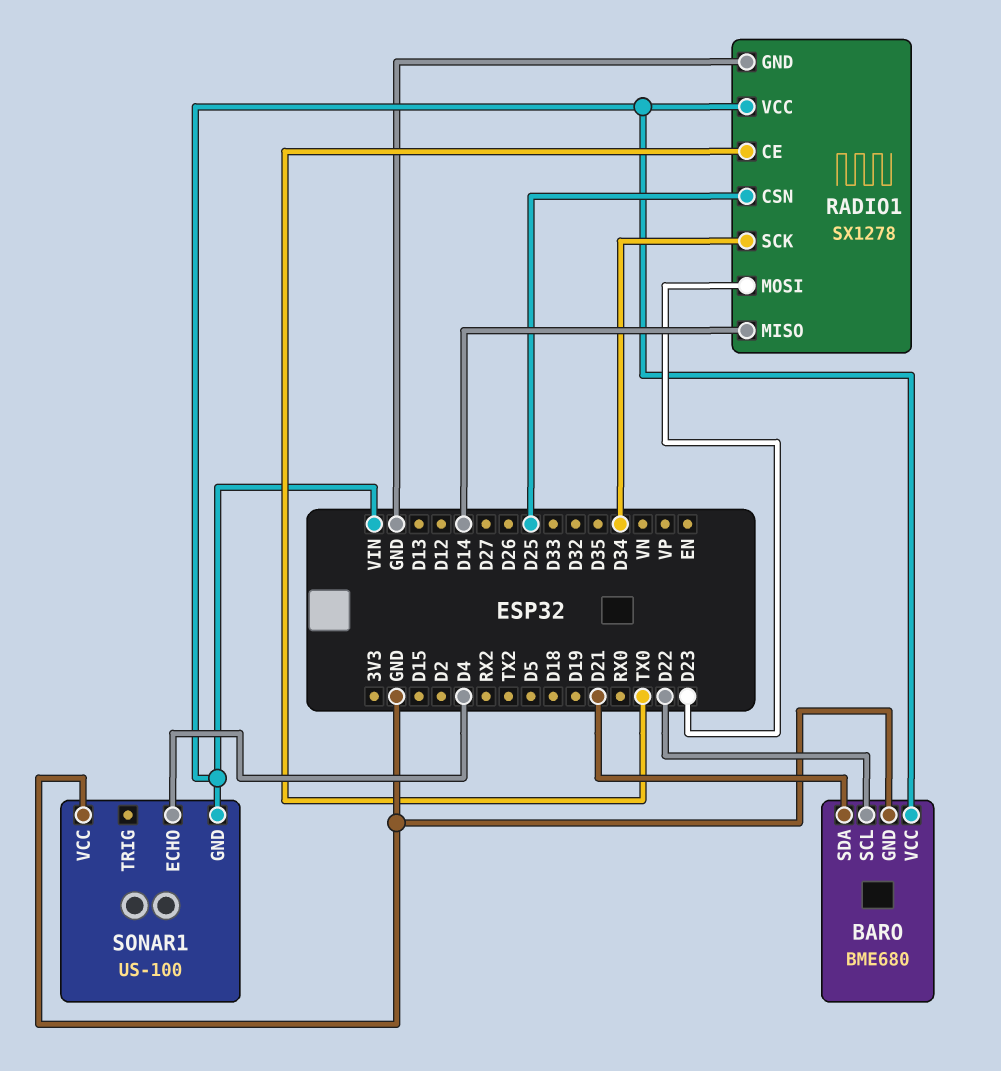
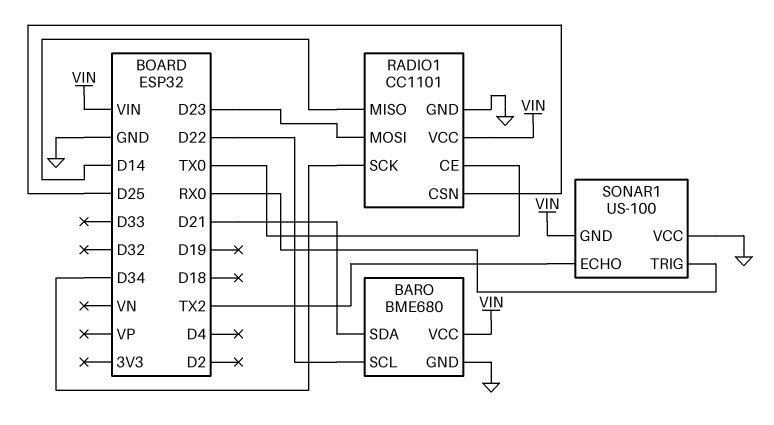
RADIO1: SX1278 -> CC1101
SONAR1 pin ECHO: D4 -> TX2
SONAR1 pin TRIG: none -> RX0

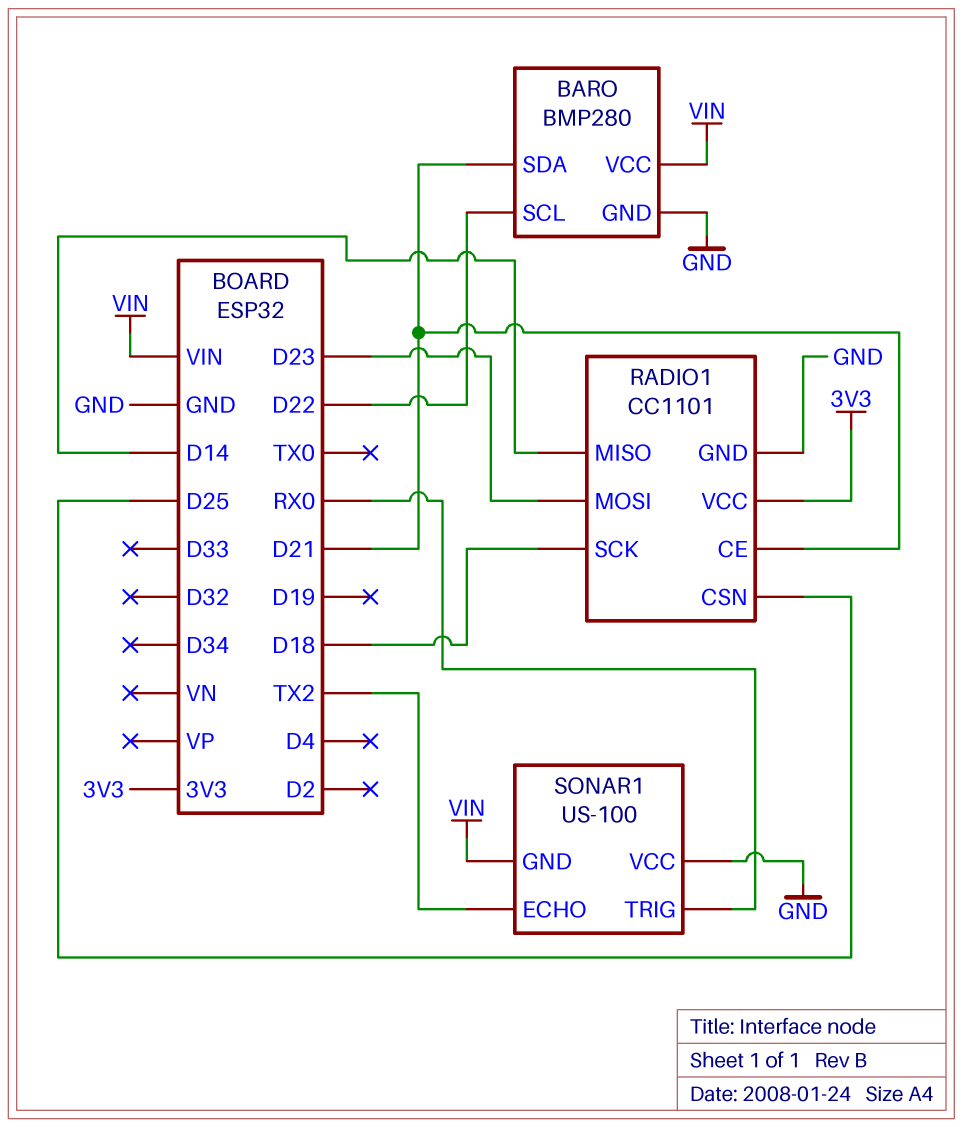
BARO: BME680 -> BMP280
RADIO1 pin CE: TX0 -> D21
RADIO1 pin SCK: D34 -> D18
RADIO1 pin VCC: VIN -> 3V3

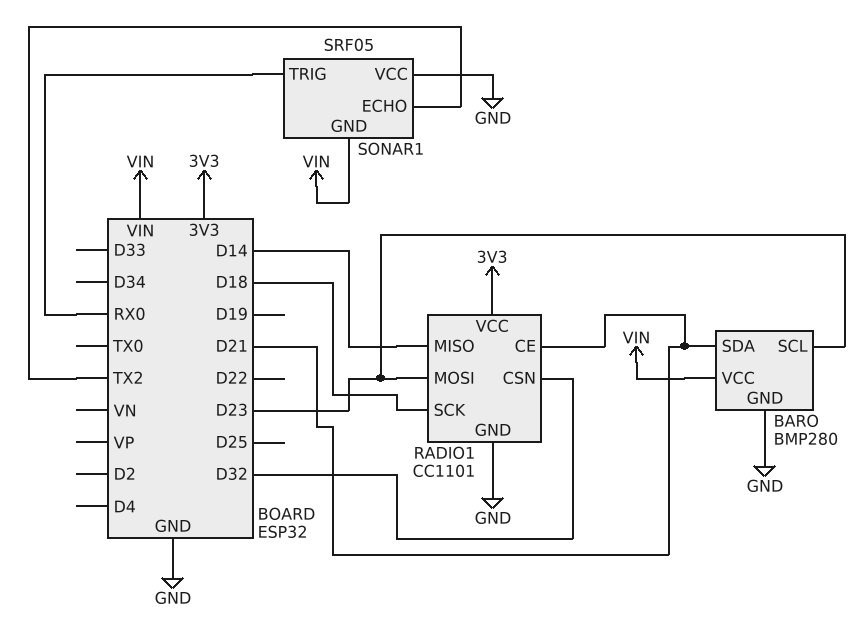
BARO pin SCL: D22 -> D23
RADIO1 pin CSN: D25 -> D32
SONAR1: US-100 -> SRF05

